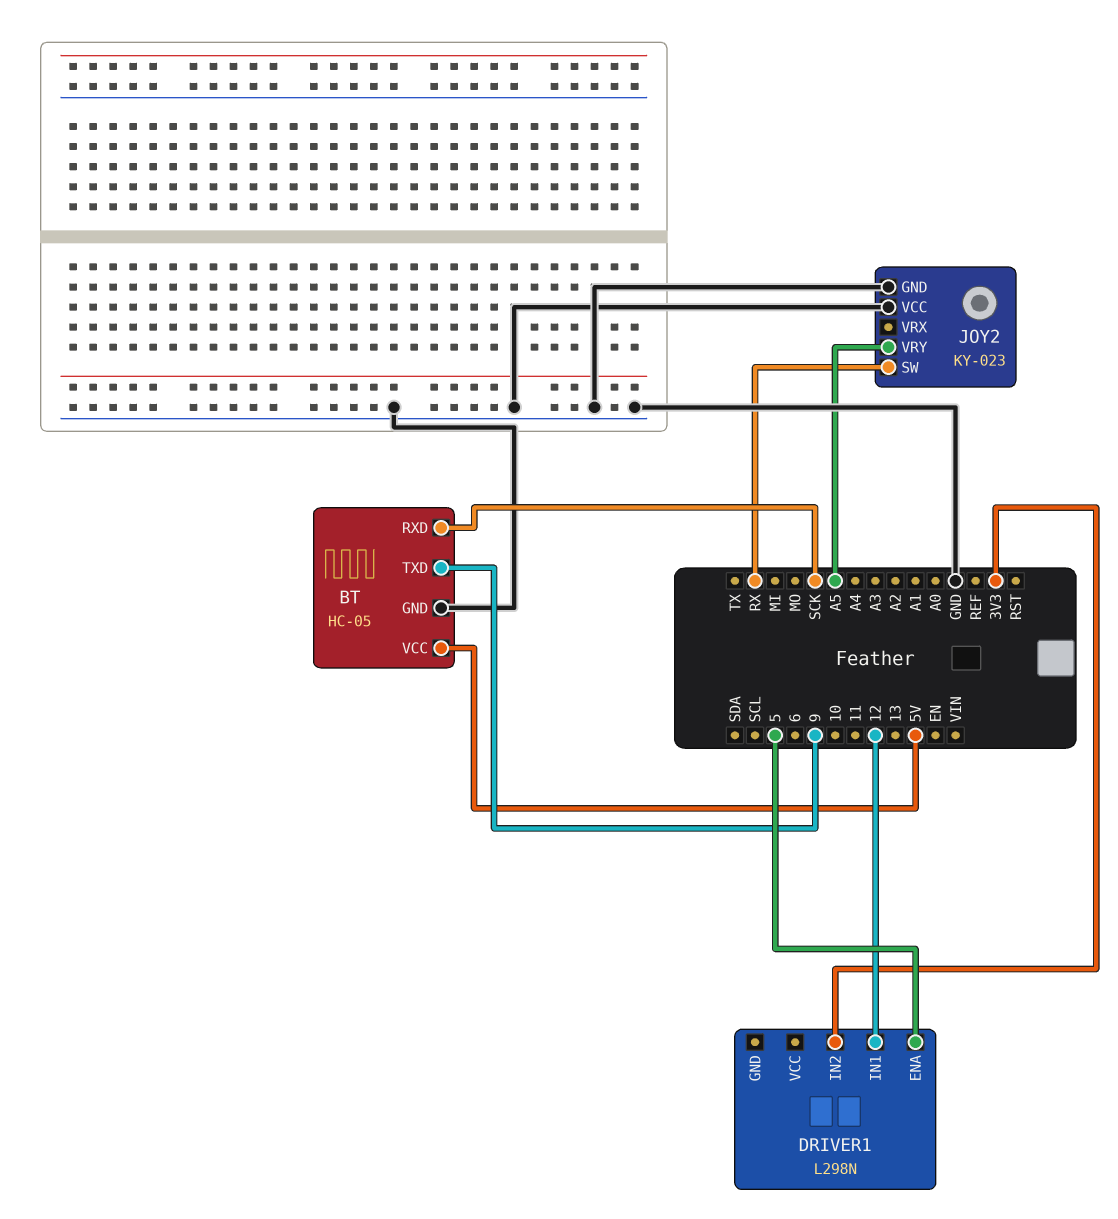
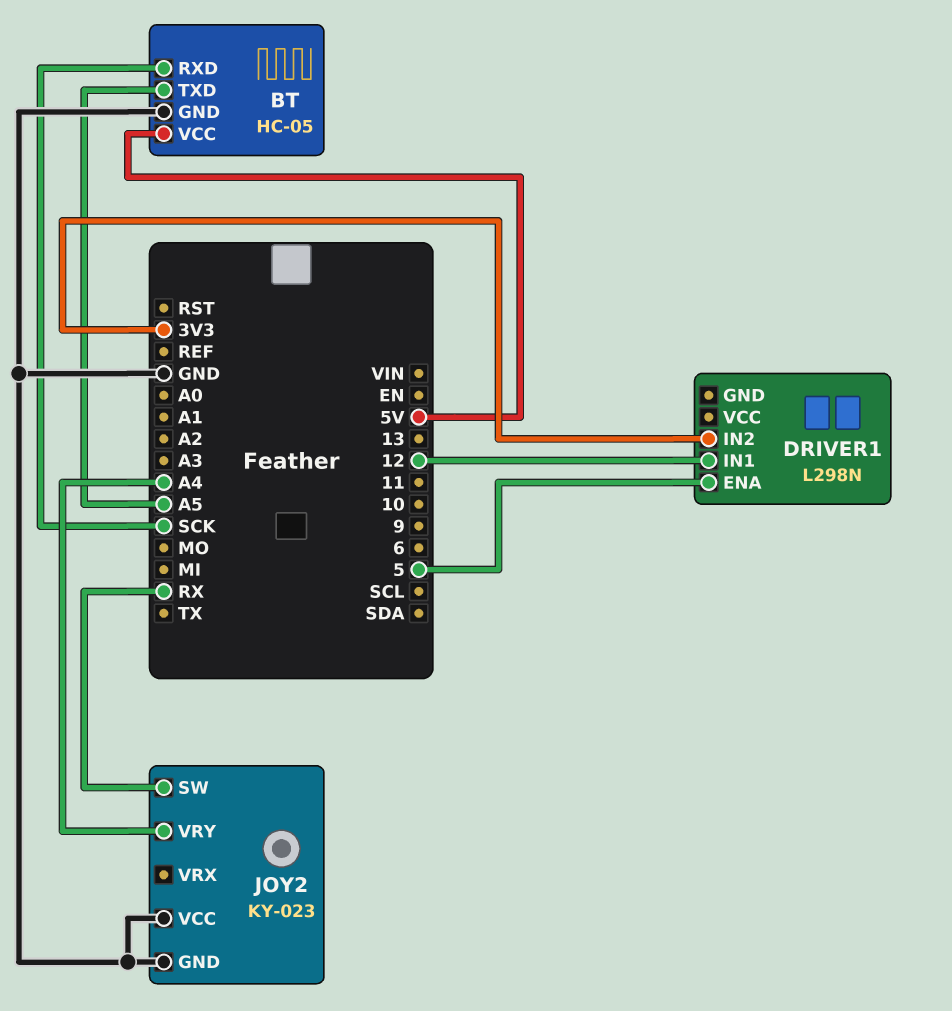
BT pin TXD: 9 -> A5
JOY2 pin VRY: A5 -> A4

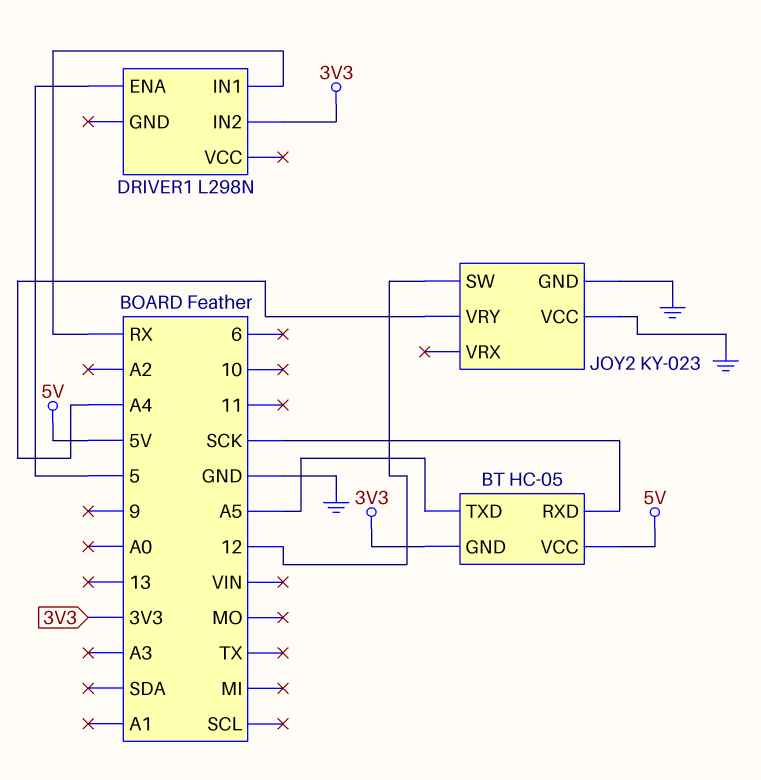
BT pin GND: GND -> 3V3
DRIVER1 pin IN1: 12 -> RX
JOY2 pin SW: RX -> 12

